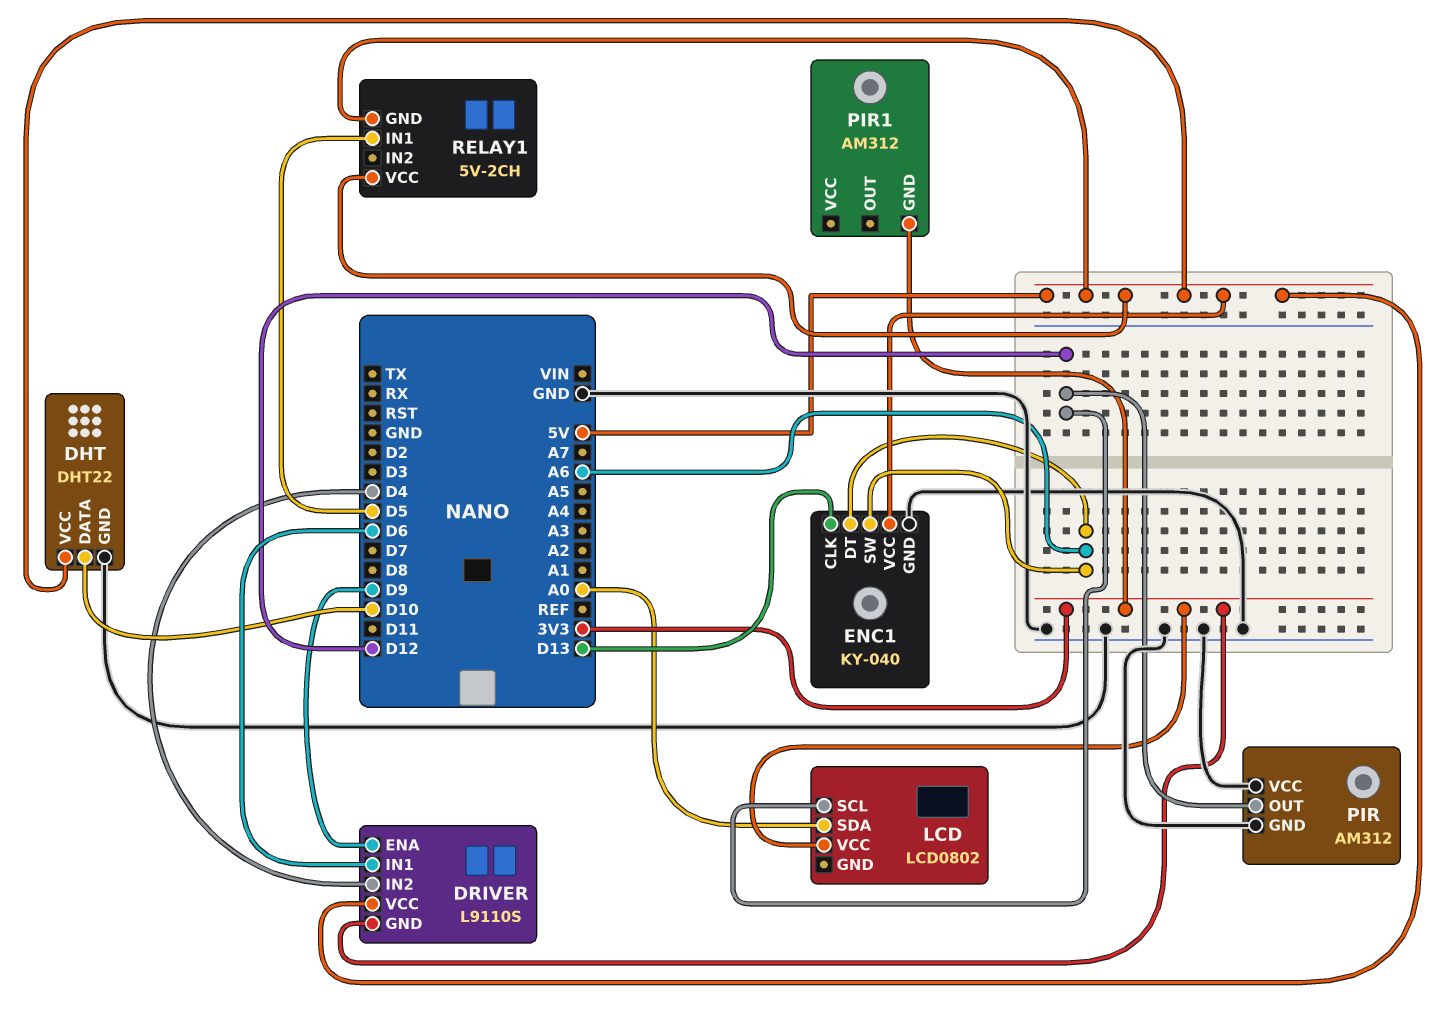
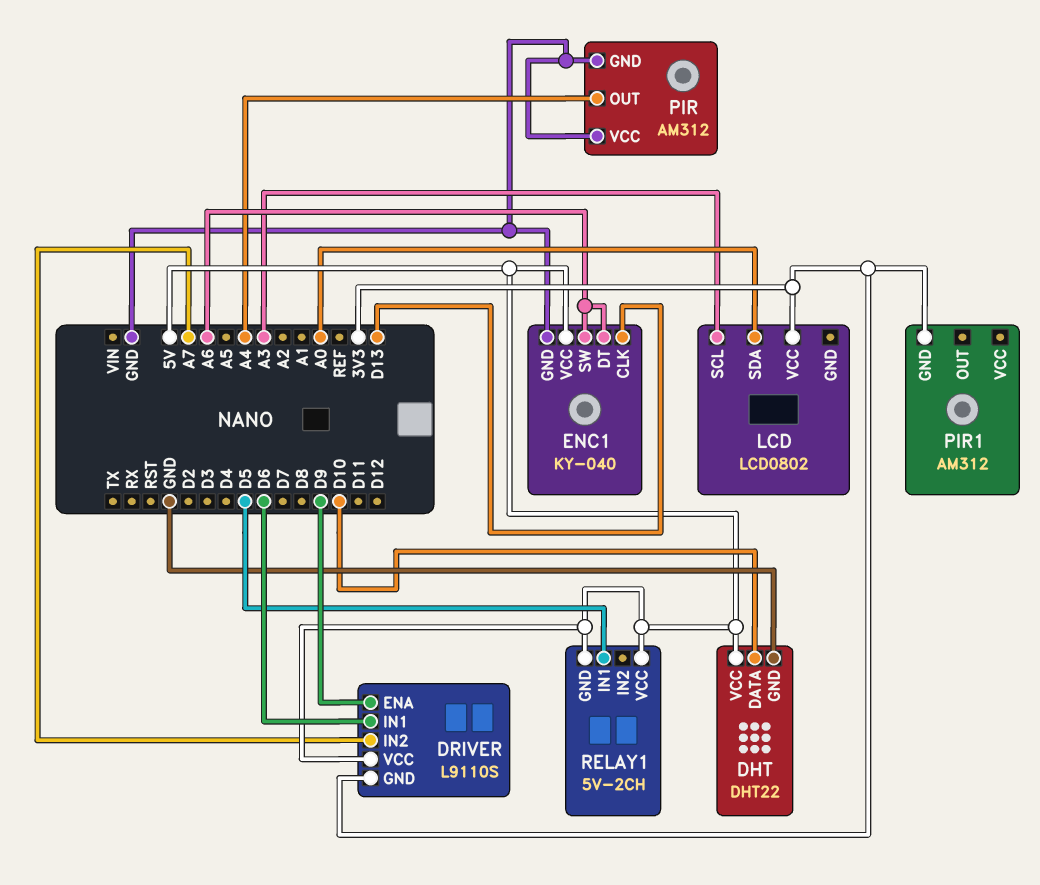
DRIVER pin IN2: D4 -> A7
LCD pin SCL: D12 -> A3
PIR pin OUT: D12 -> A4

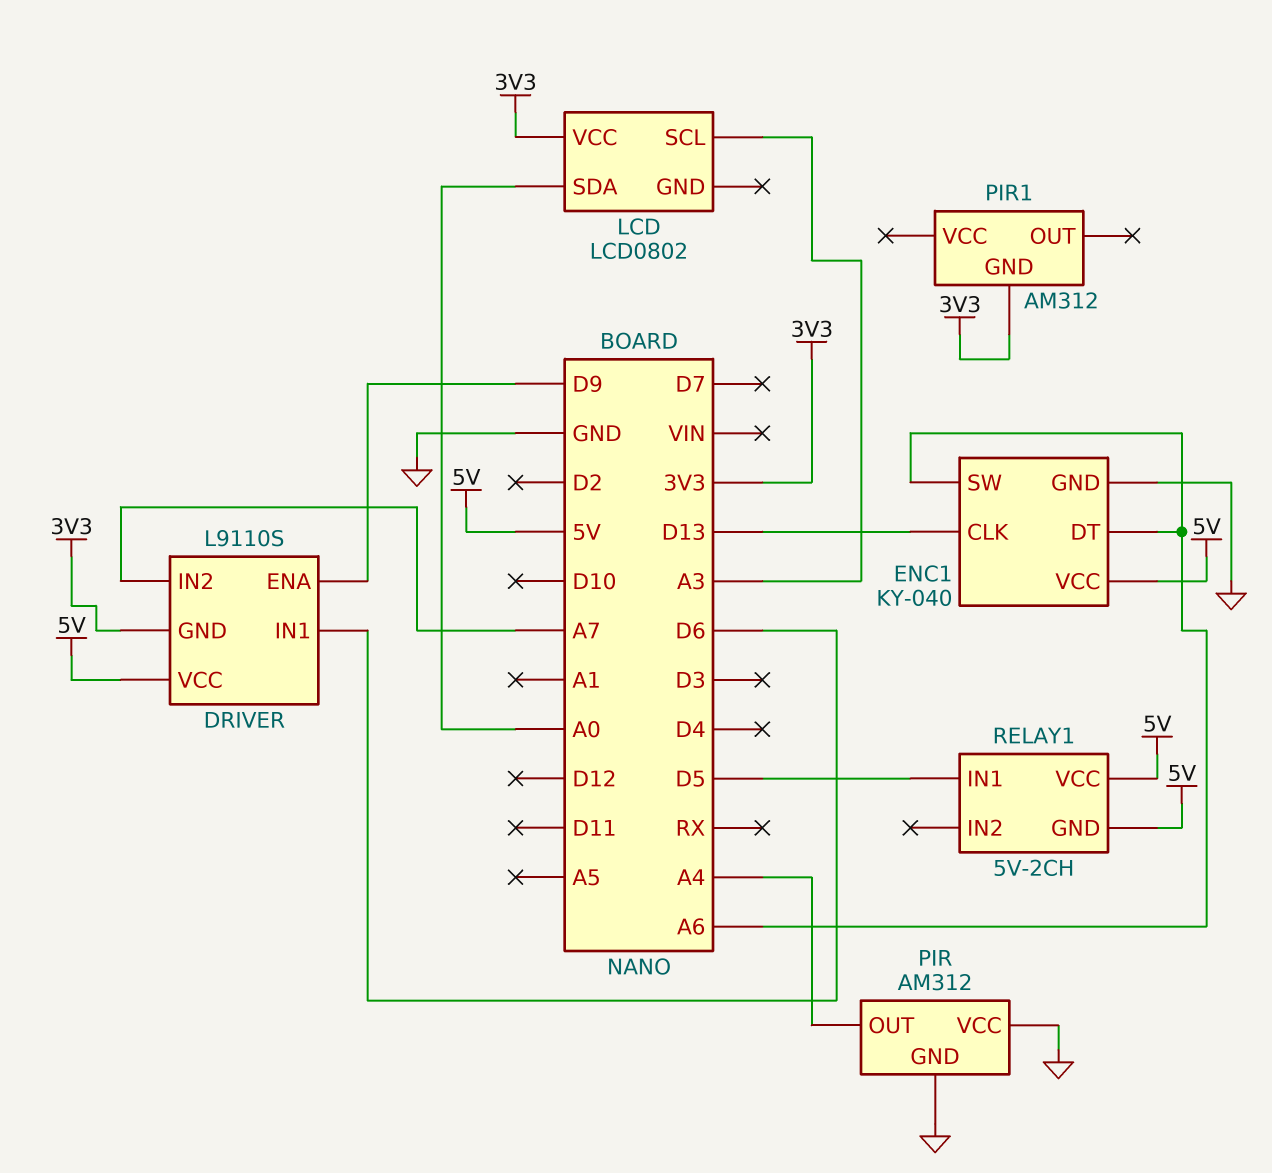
DHT: DHT22 -> none
DHT pin DATA: D10 -> none
DHT pin GND: GND -> none
DHT pin VCC: 5V -> none

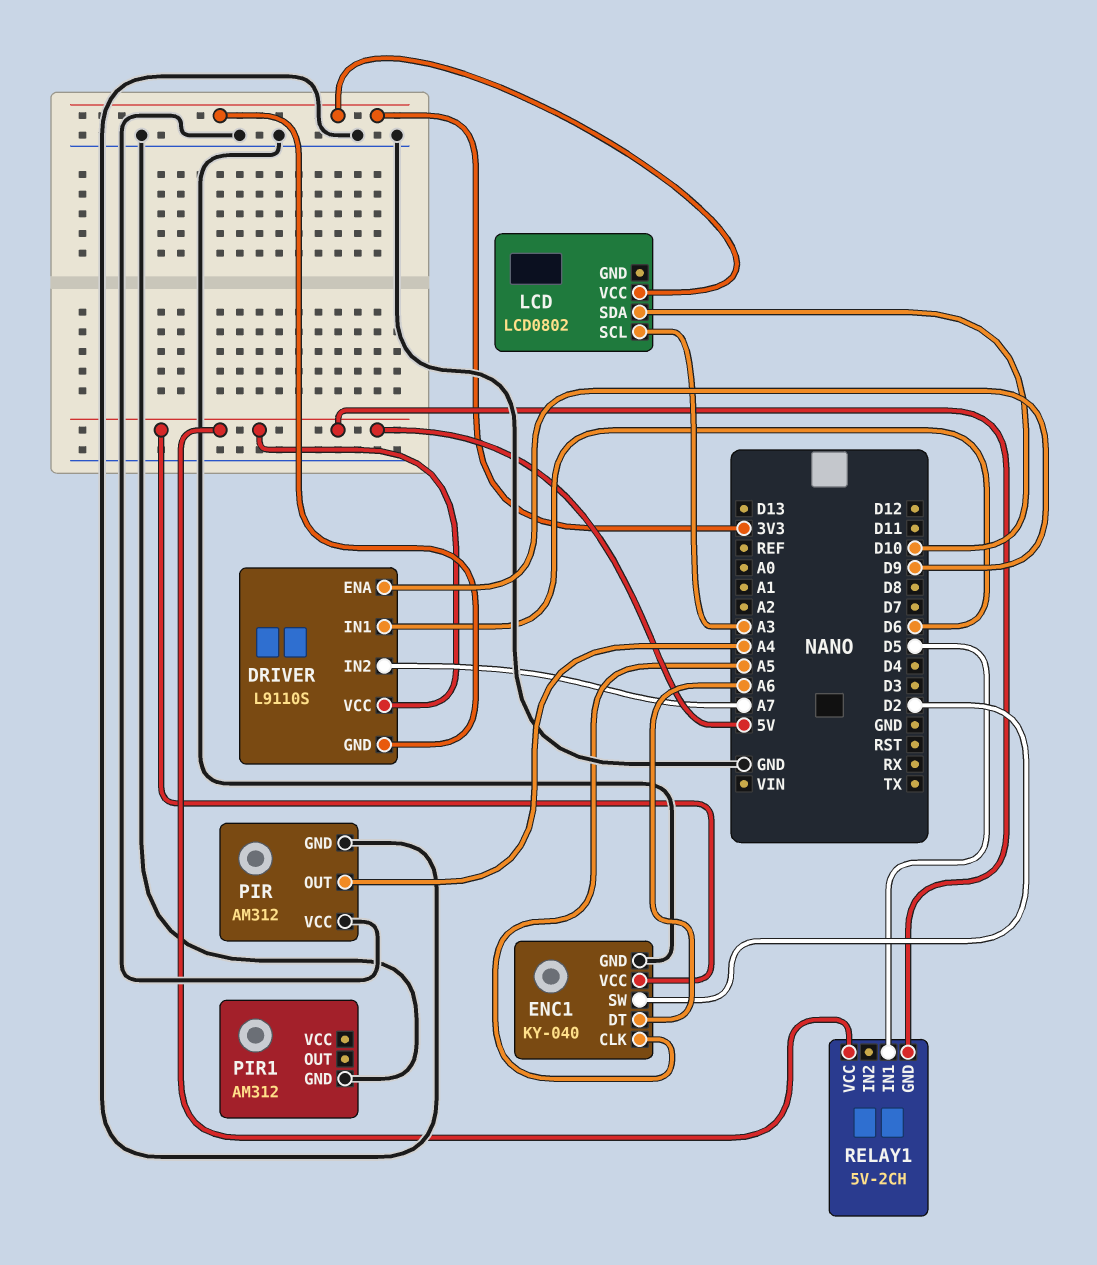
ENC1 pin CLK: D13 -> A5
ENC1 pin SW: A6 -> D2
LCD pin SDA: A0 -> D10
PIR1 pin GND: 3V3 -> GND

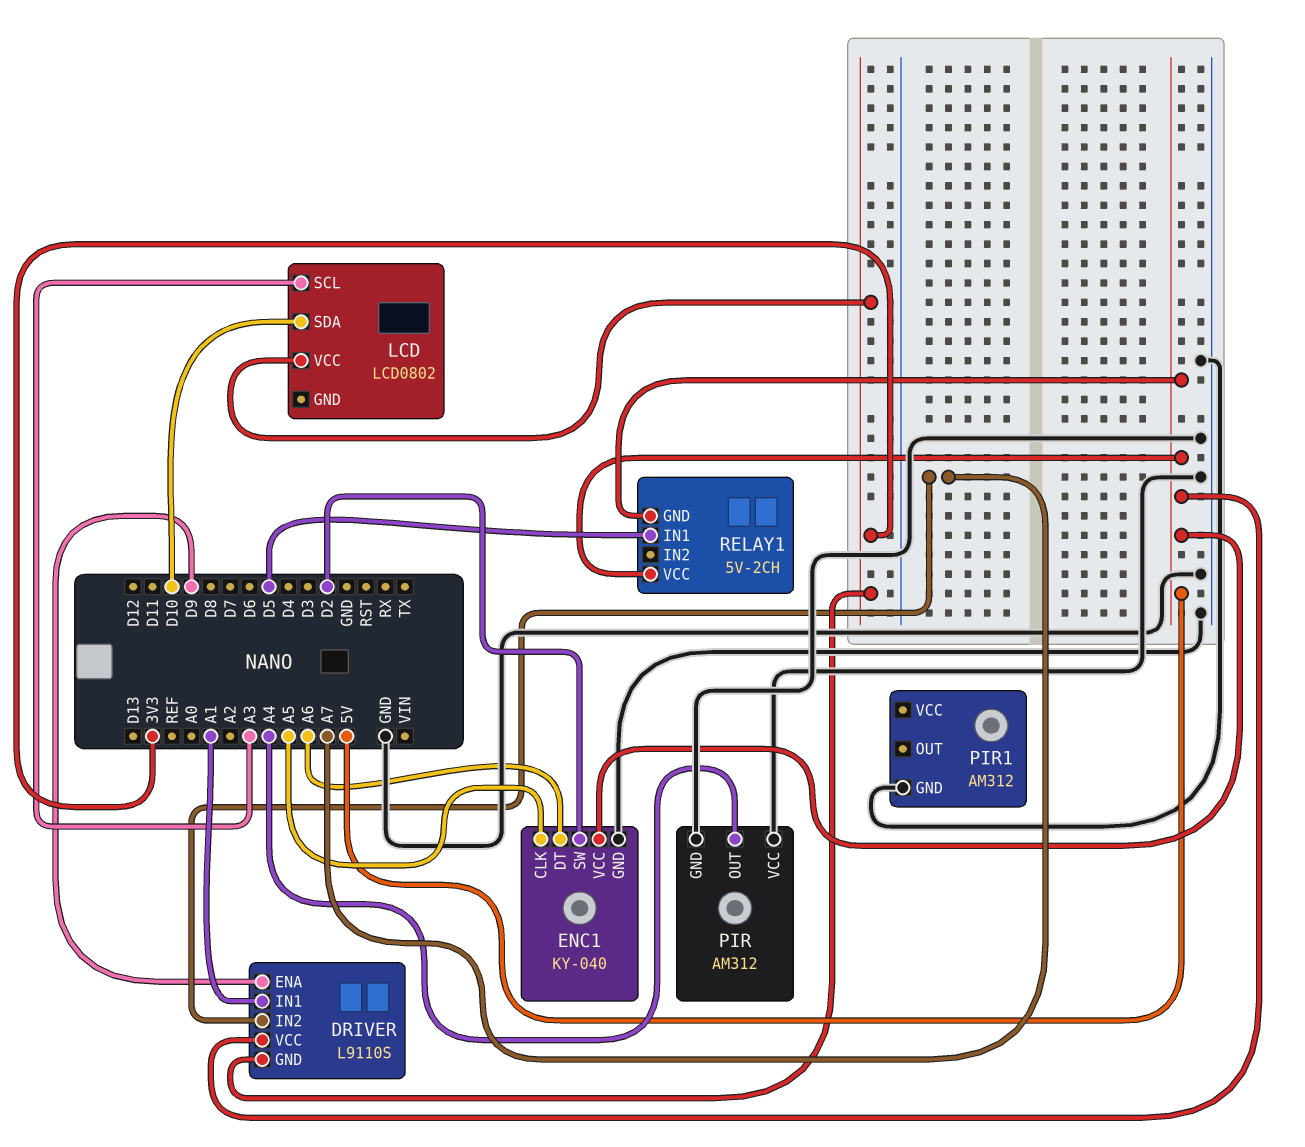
DRIVER pin IN1: D6 -> A1

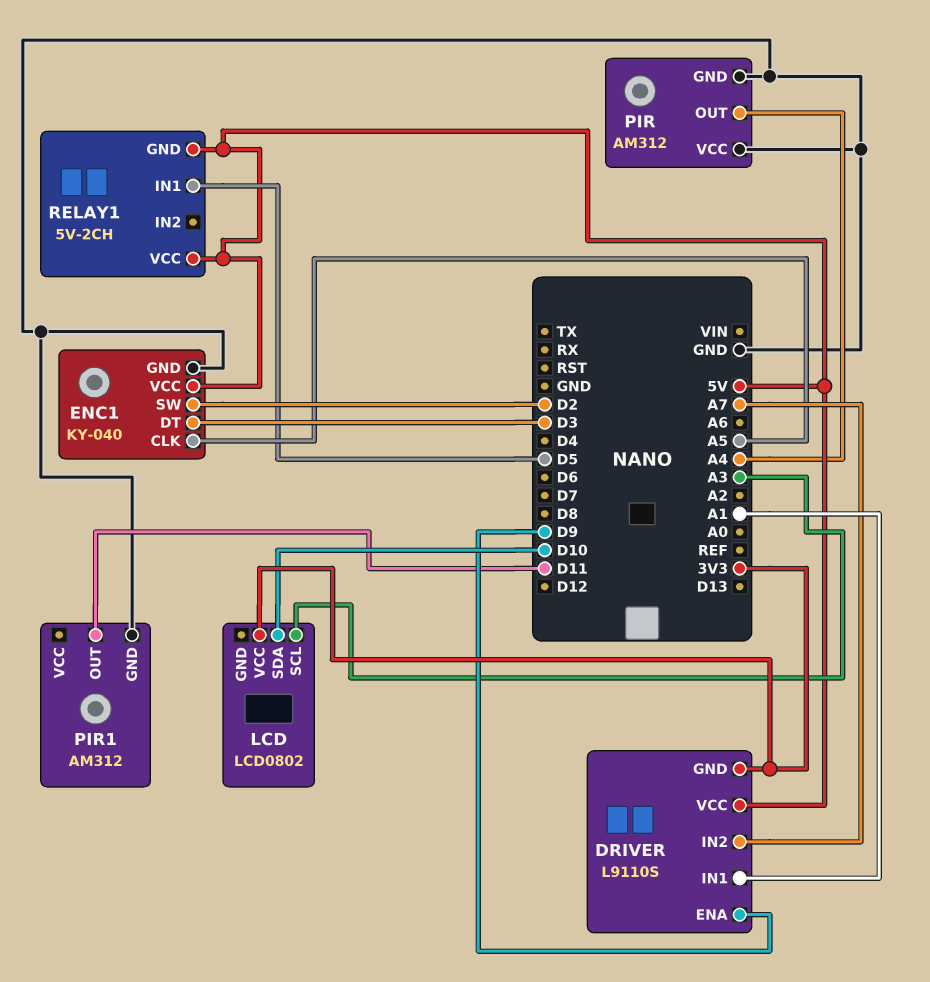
ENC1 pin DT: A6 -> D3
PIR1 pin OUT: none -> D11

